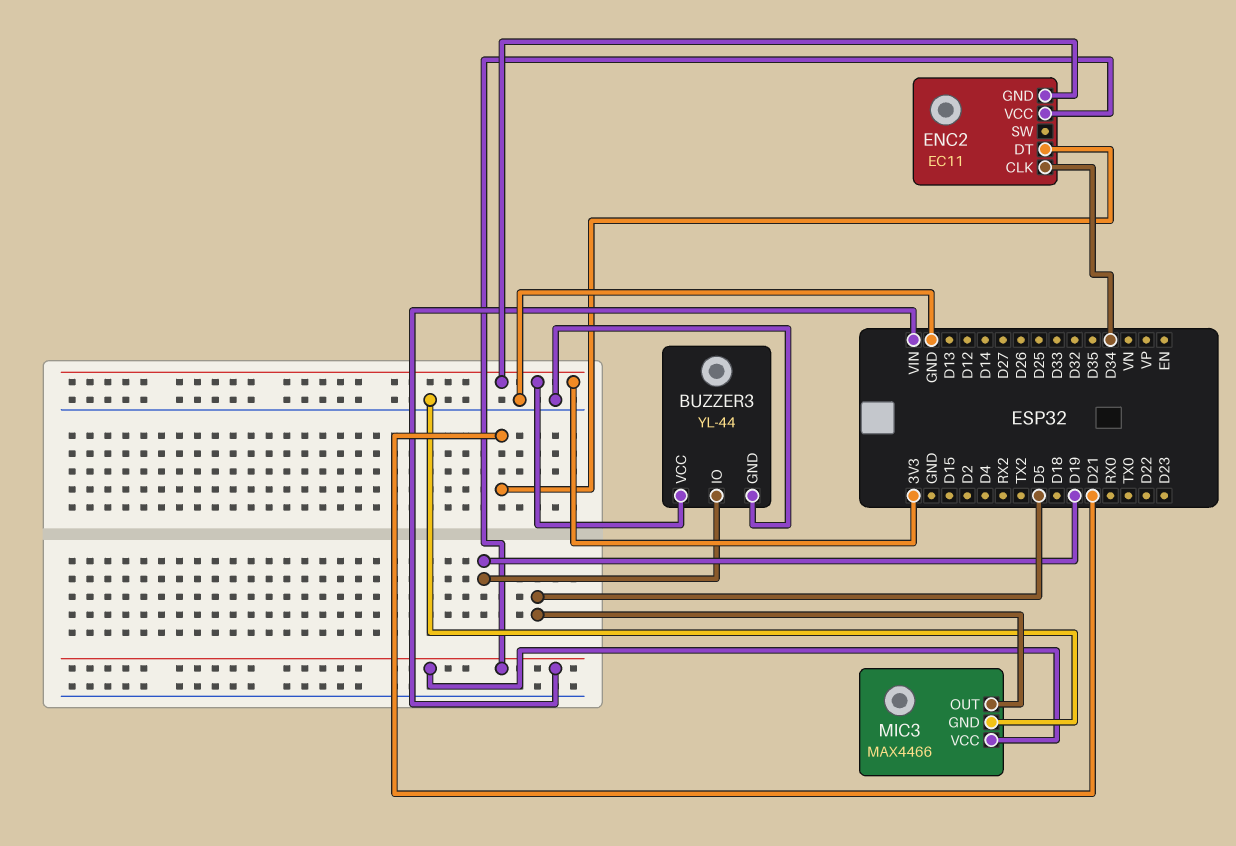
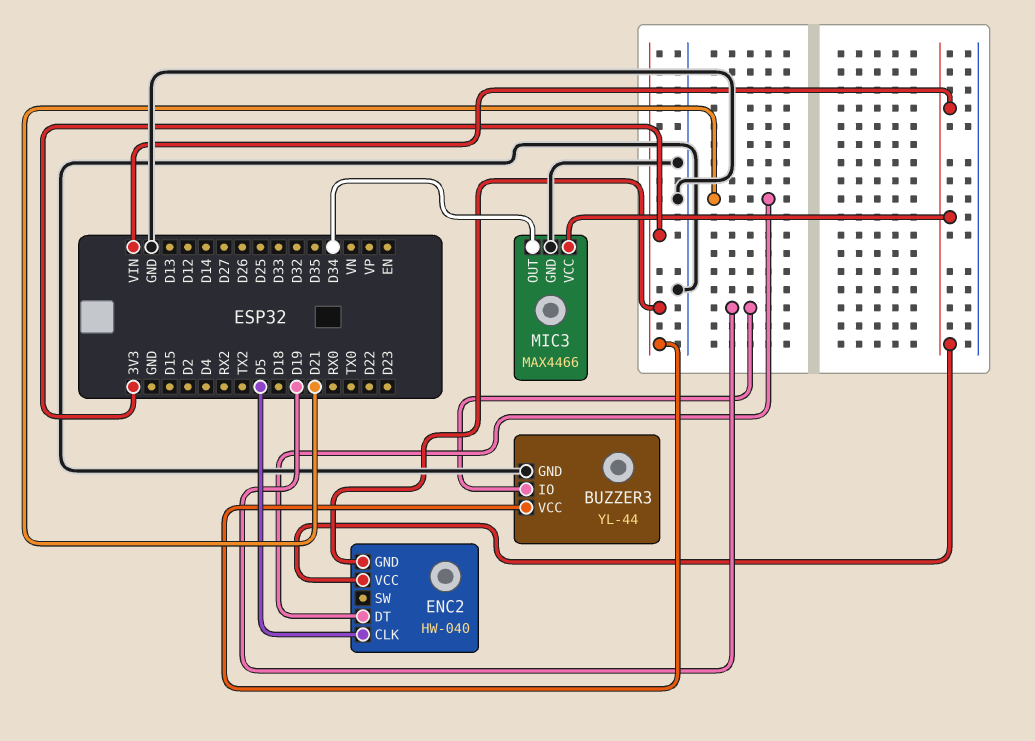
ENC2: EC11 -> HW-040
ENC2 pin CLK: D34 -> D5
MIC3 pin OUT: D5 -> D34

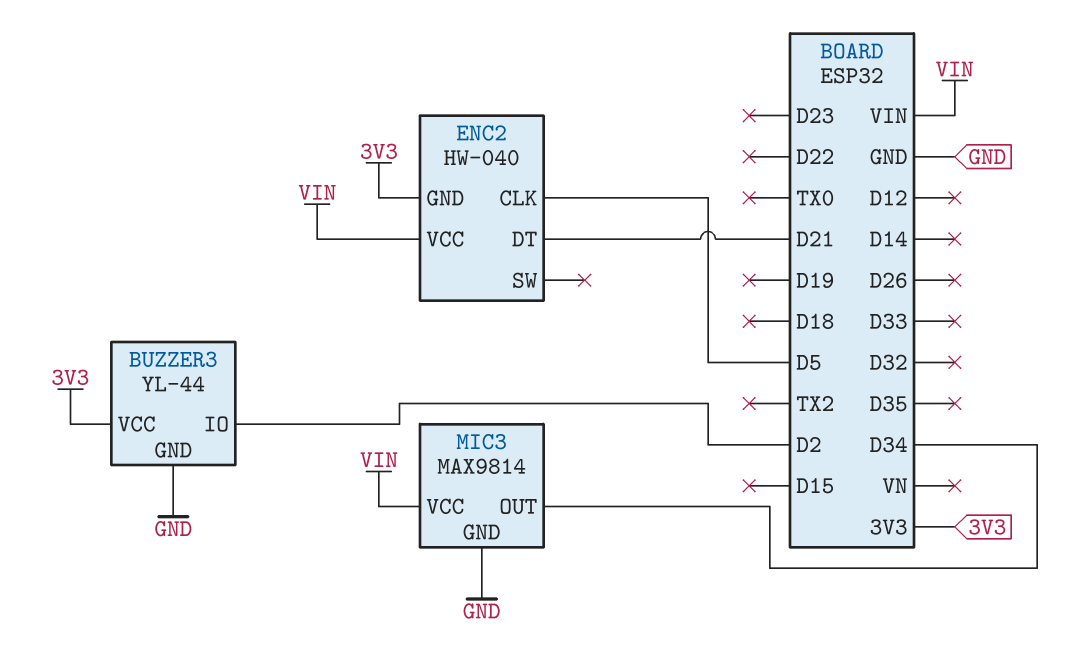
BUZZER3 pin IO: D19 -> D2
MIC3: MAX4466 -> MAX9814

